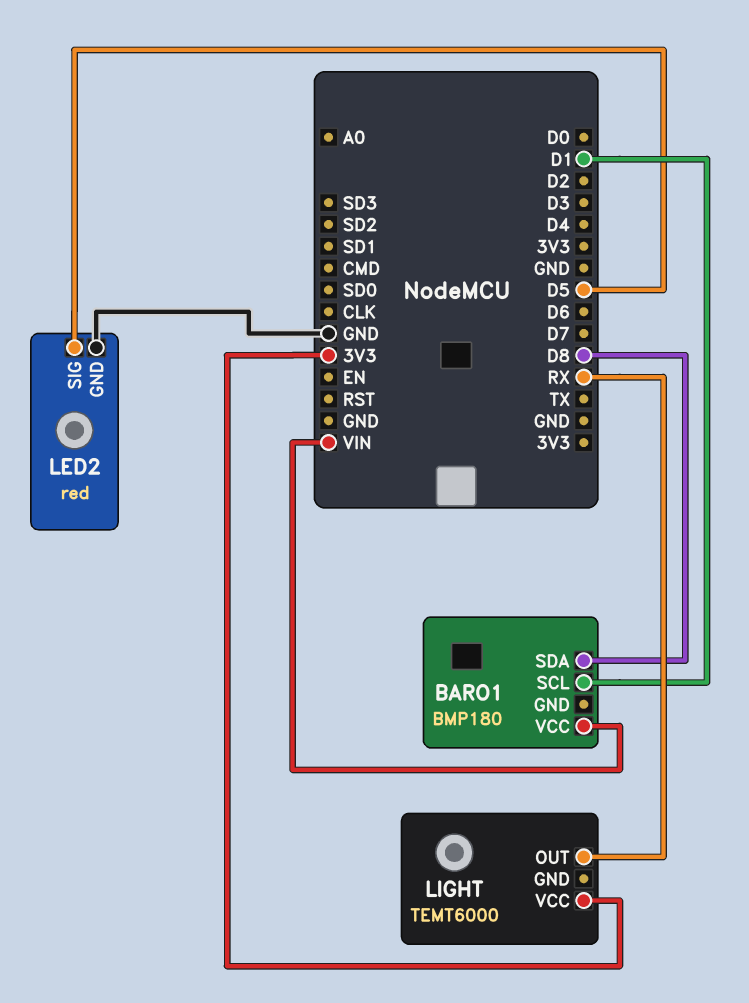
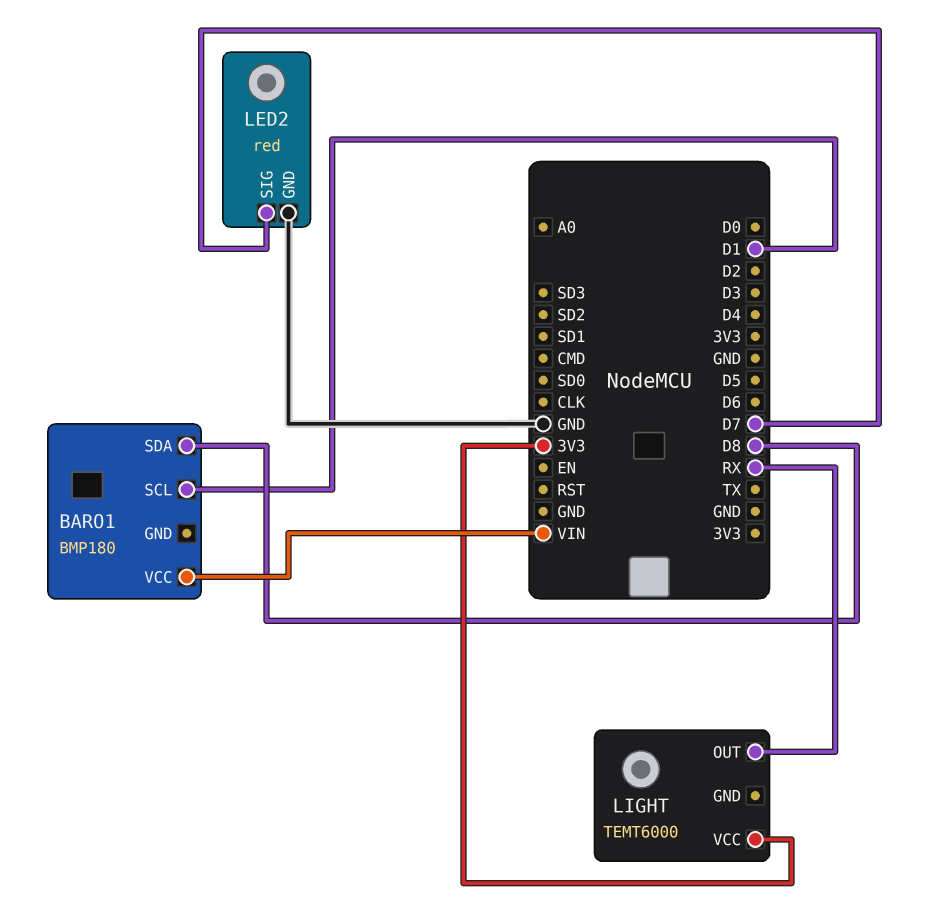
LED2 pin SIG: D5 -> D7

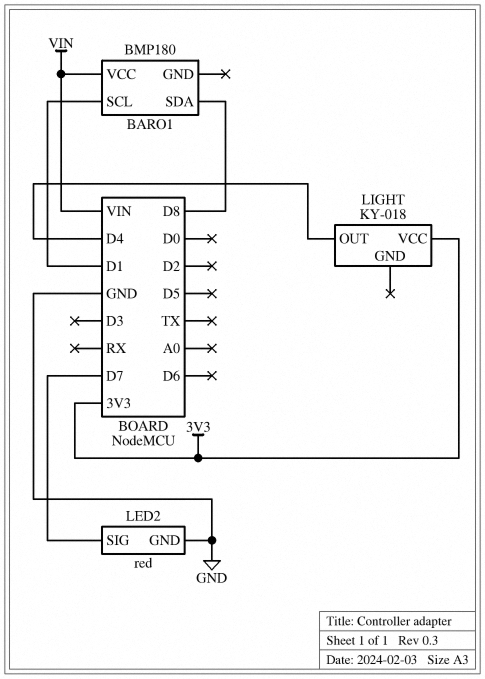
LIGHT: TEMT6000 -> KY-018
LIGHT pin OUT: RX -> D4

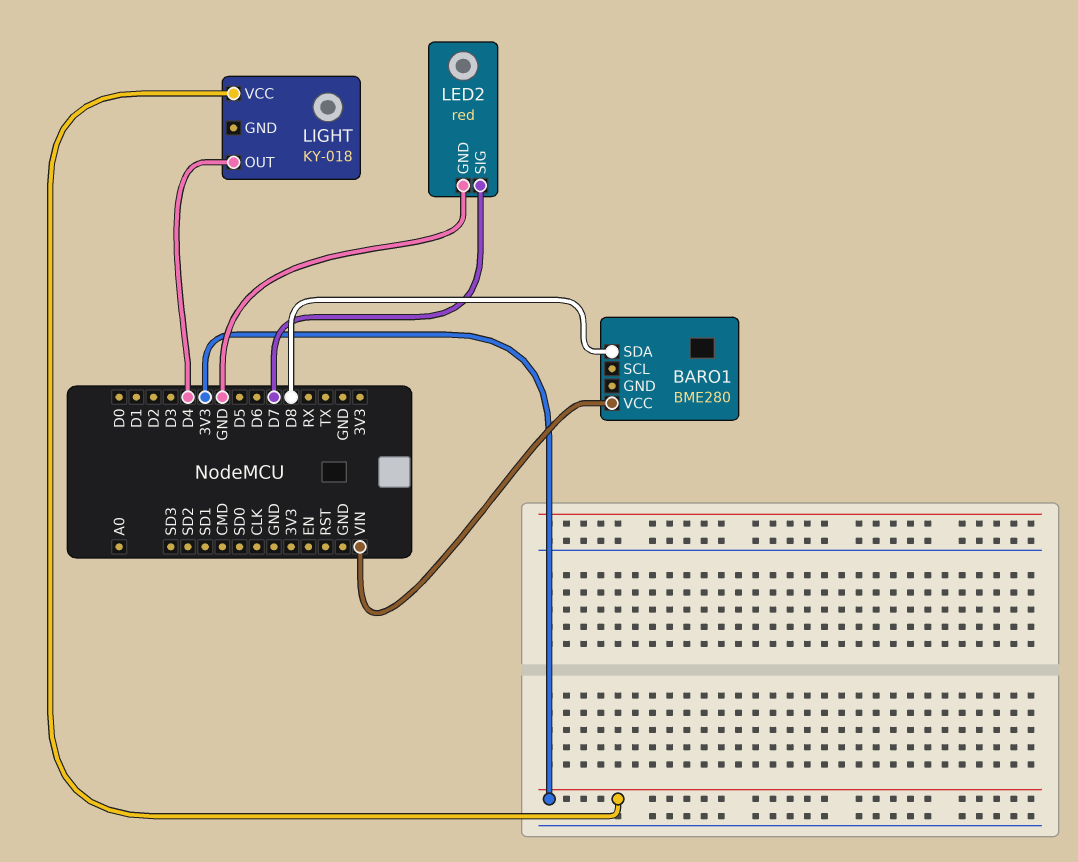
BARO1: BMP180 -> BME280
BARO1 pin SCL: D1 -> none

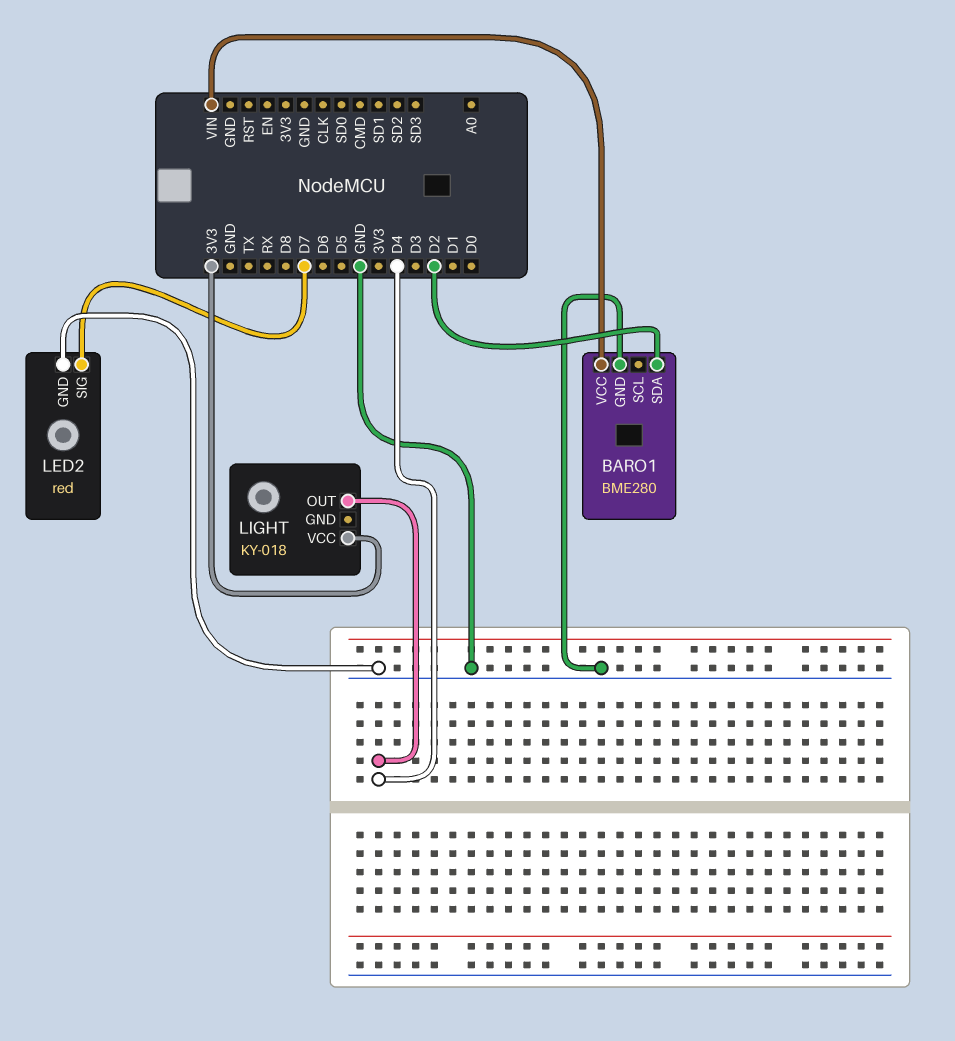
BARO1 pin GND: none -> GND
BARO1 pin SDA: D8 -> D2

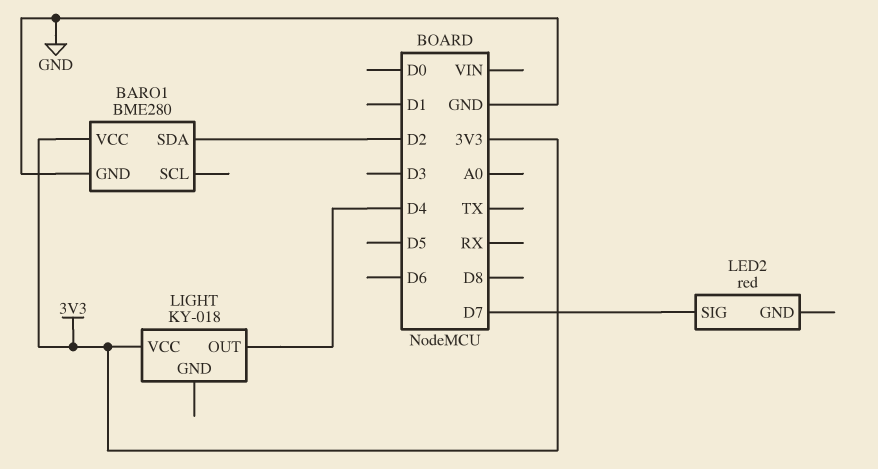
BARO1 pin VCC: VIN -> 3V3
LED2 pin GND: GND -> none

